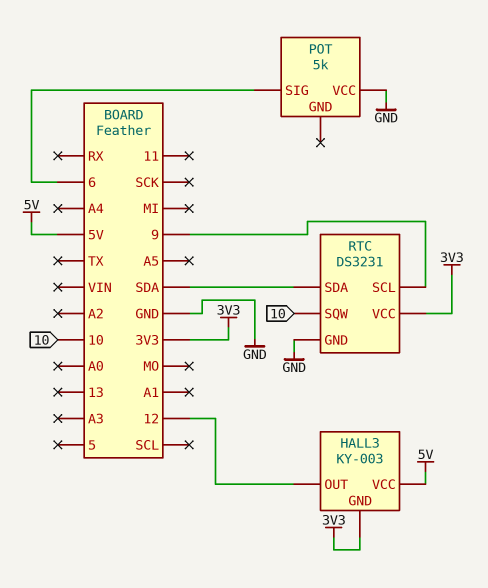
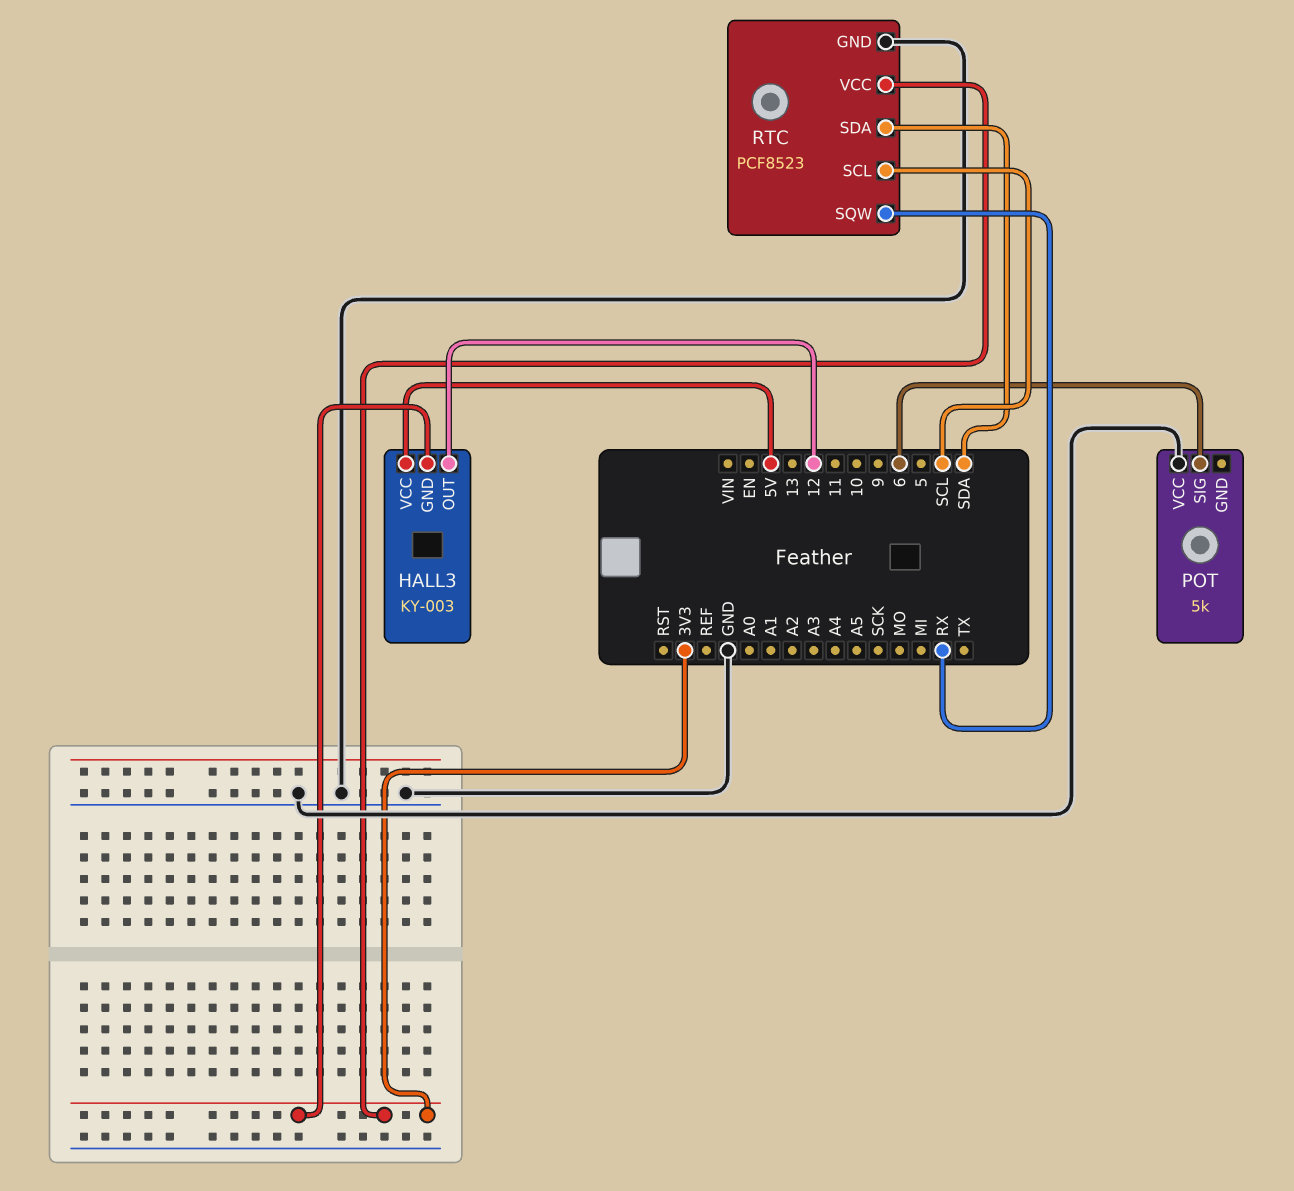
RTC: DS3231 -> PCF8523
RTC pin SCL: 9 -> SCL
RTC pin SQW: 10 -> RX

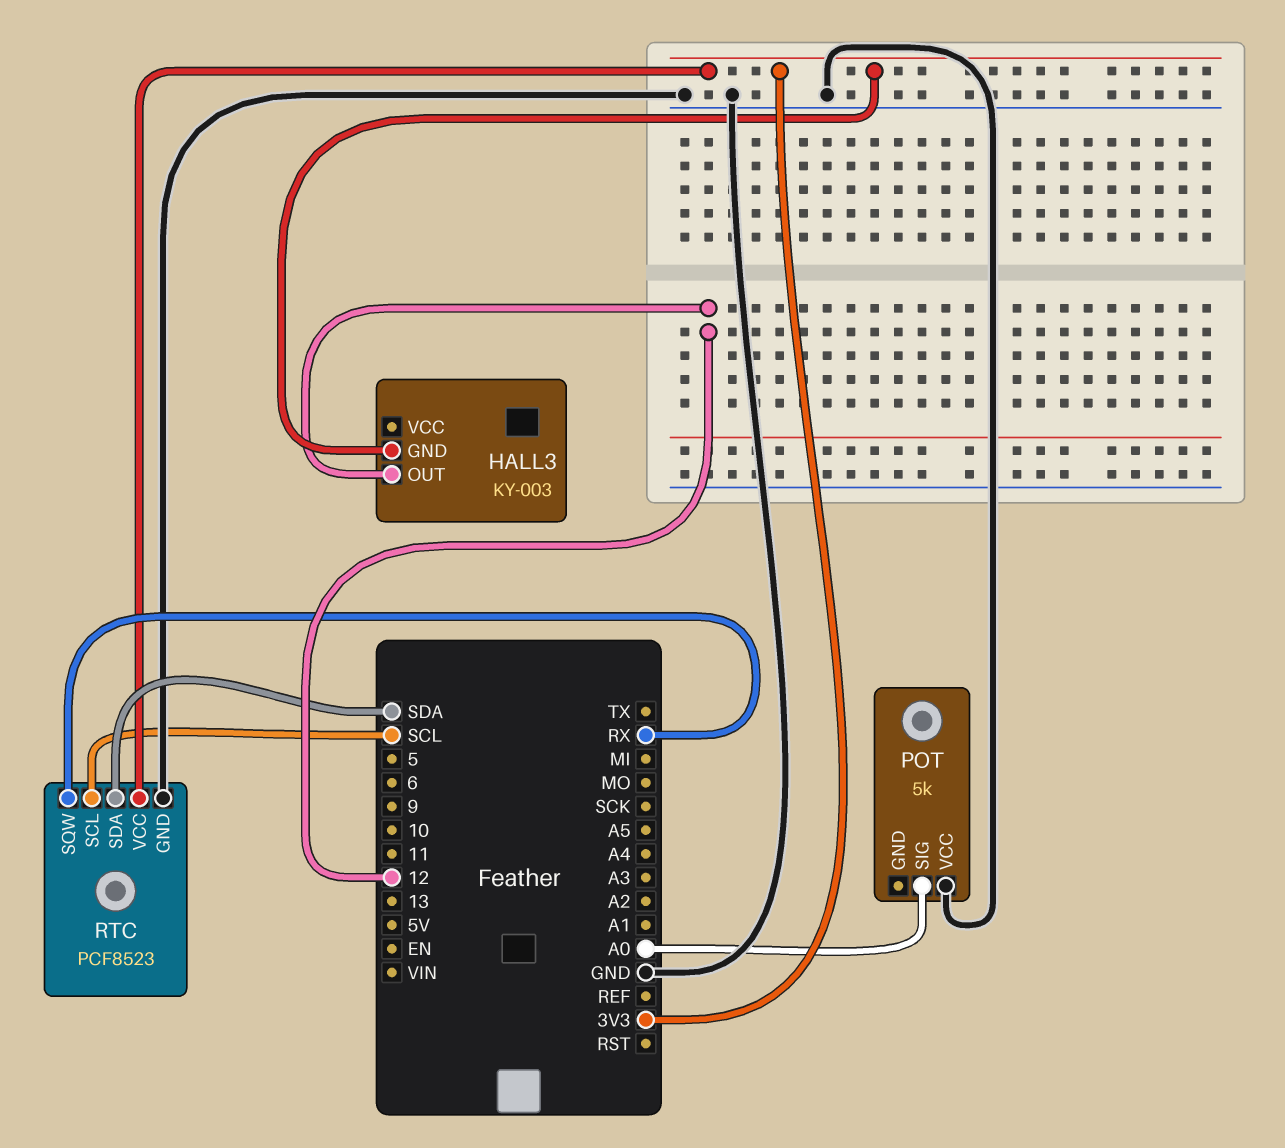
HALL3 pin VCC: 5V -> none
POT pin SIG: 6 -> A0

